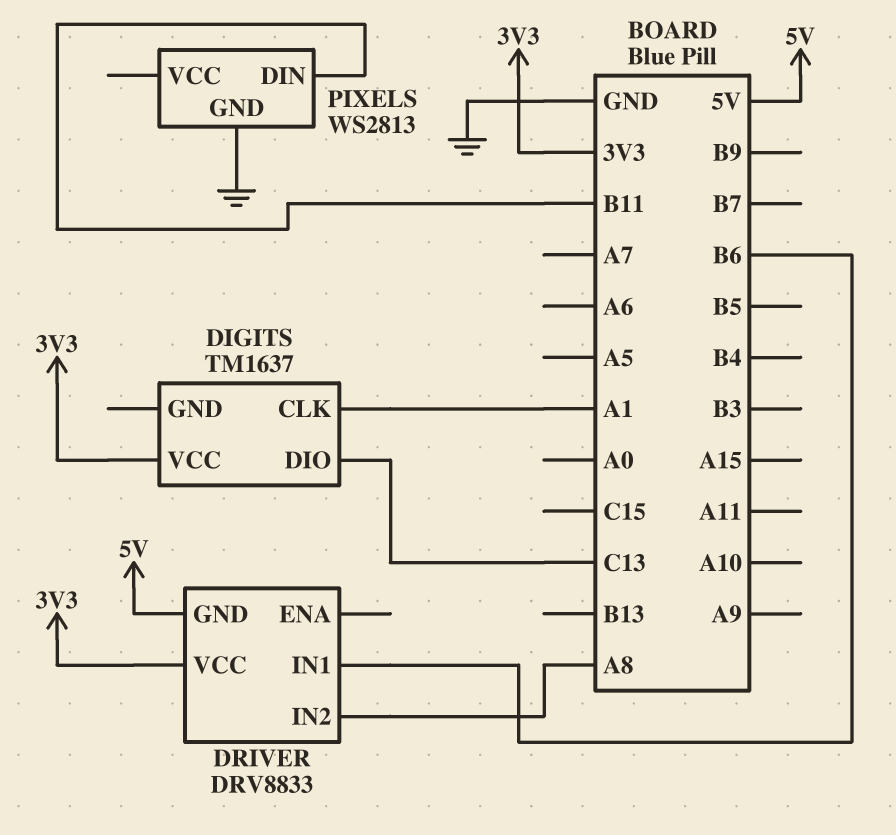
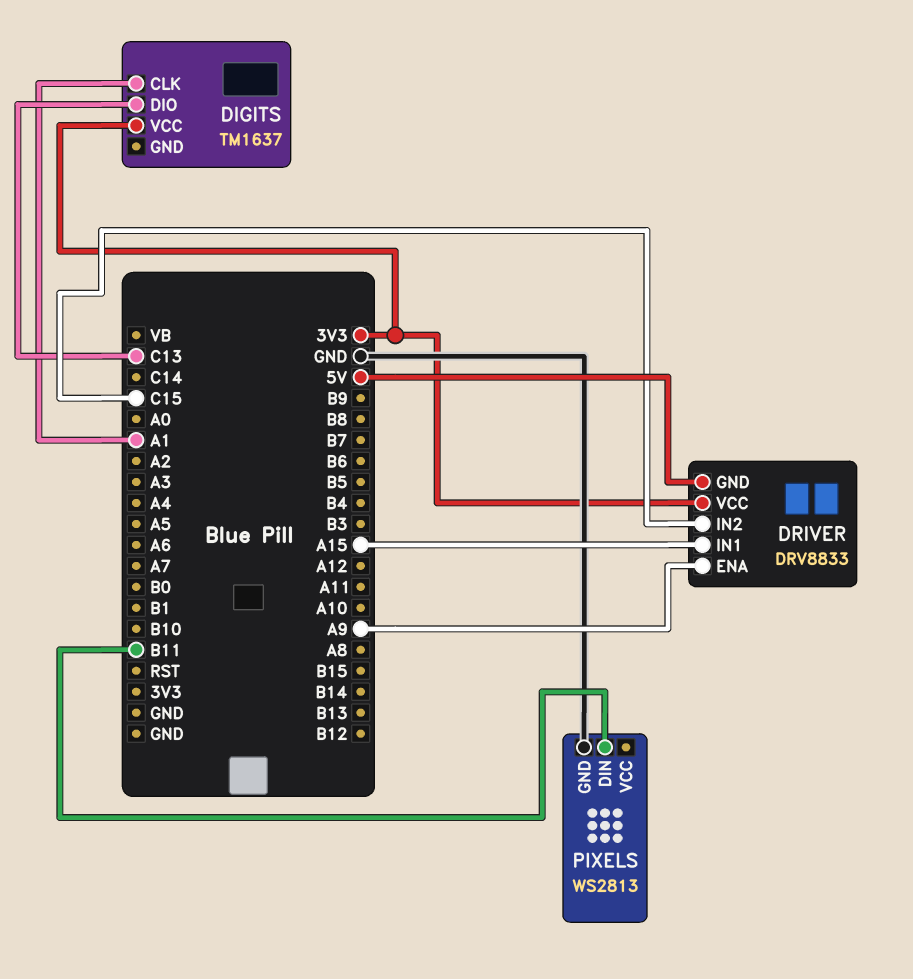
DRIVER pin ENA: none -> A9
DRIVER pin IN1: B6 -> A15
DRIVER pin IN2: A8 -> C15

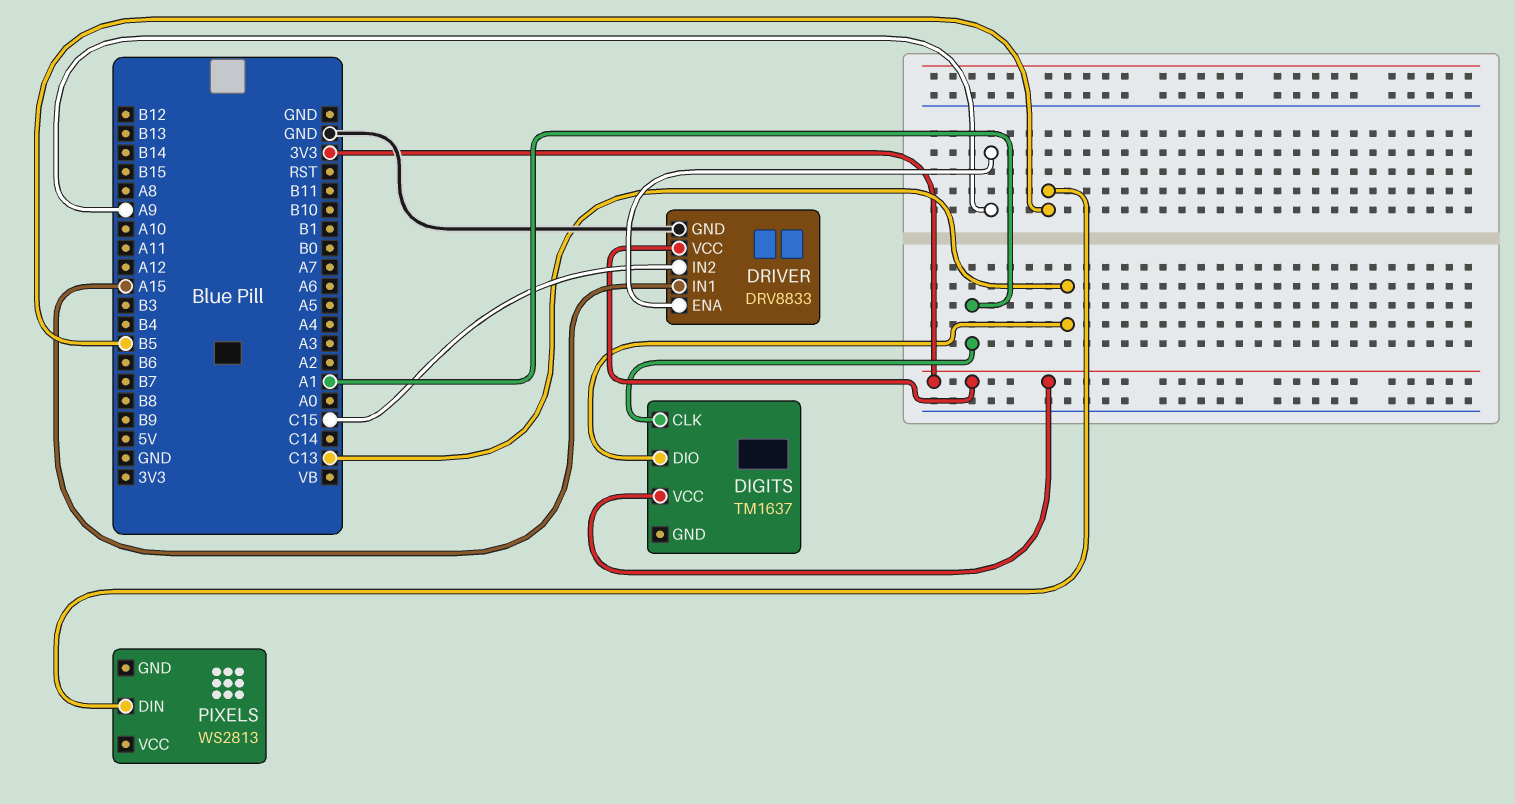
DRIVER pin GND: 5V -> GND
PIXELS pin DIN: B11 -> B5
PIXELS pin GND: GND -> none

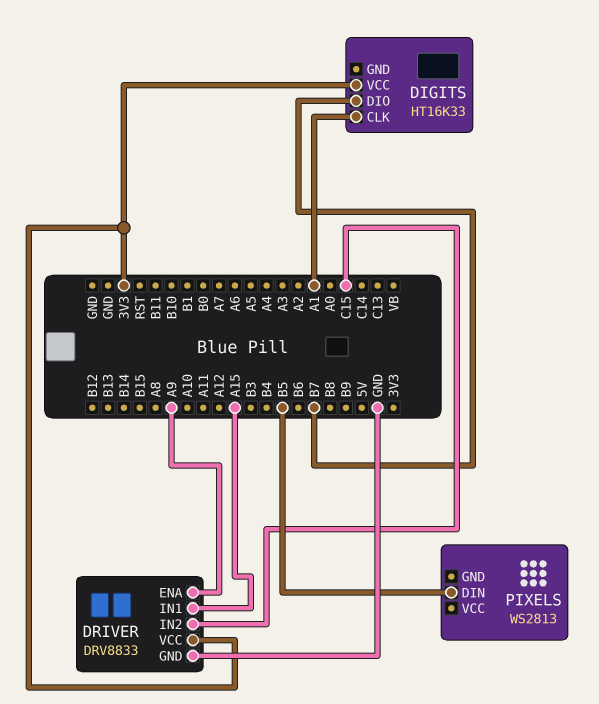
DIGITS: TM1637 -> HT16K33
DIGITS pin DIO: C13 -> B7

